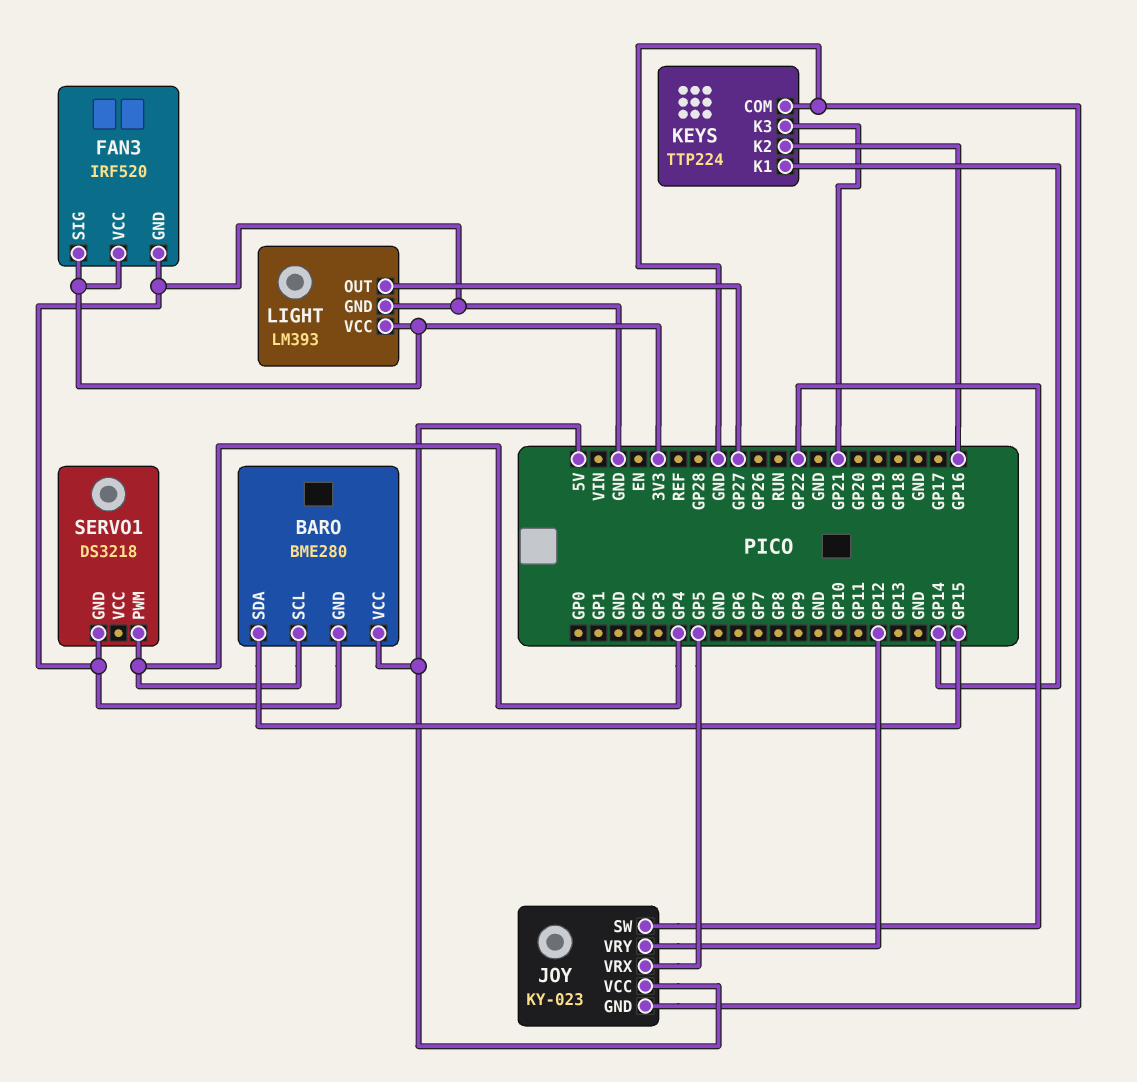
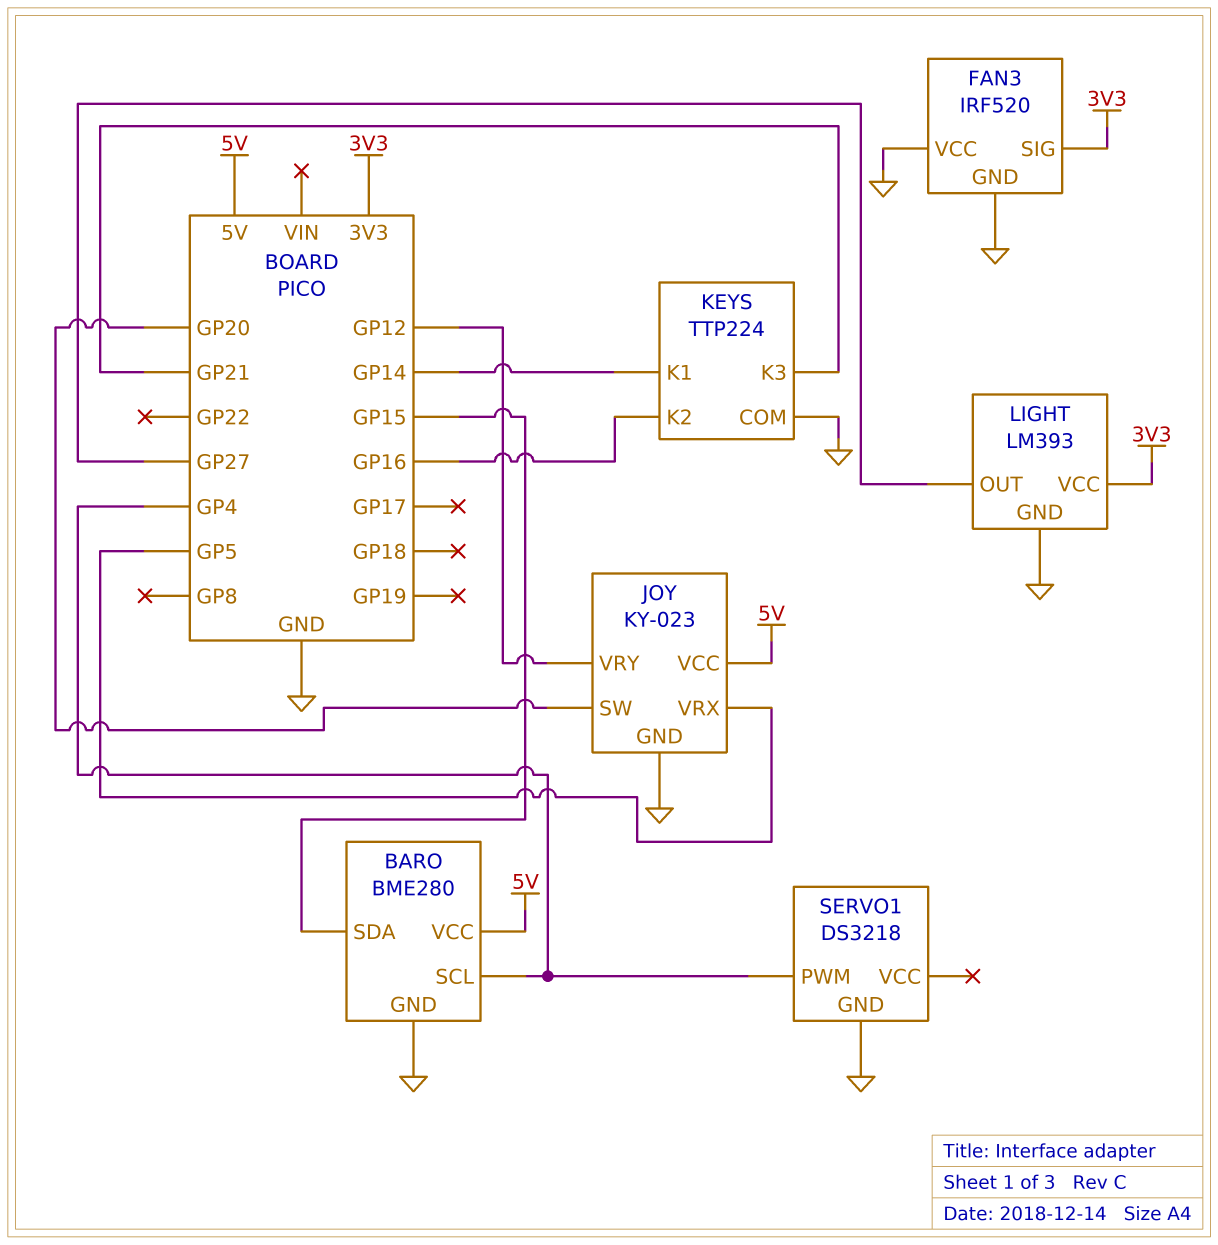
FAN3 pin VCC: 3V3 -> GND
JOY pin SW: GP22 -> GP20

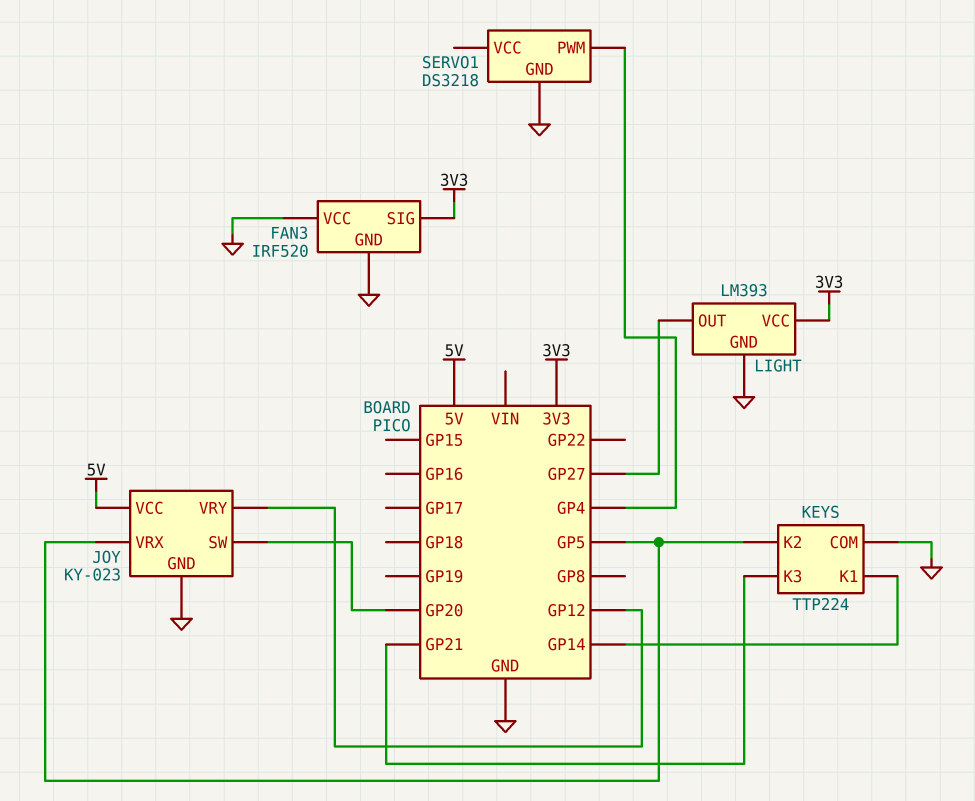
BARO: BME280 -> none
BARO pin GND: GND -> none
BARO pin SCL: GP4 -> none
BARO pin SDA: GP15 -> none
BARO pin VCC: 5V -> none
KEYS pin K2: GP16 -> GP5

